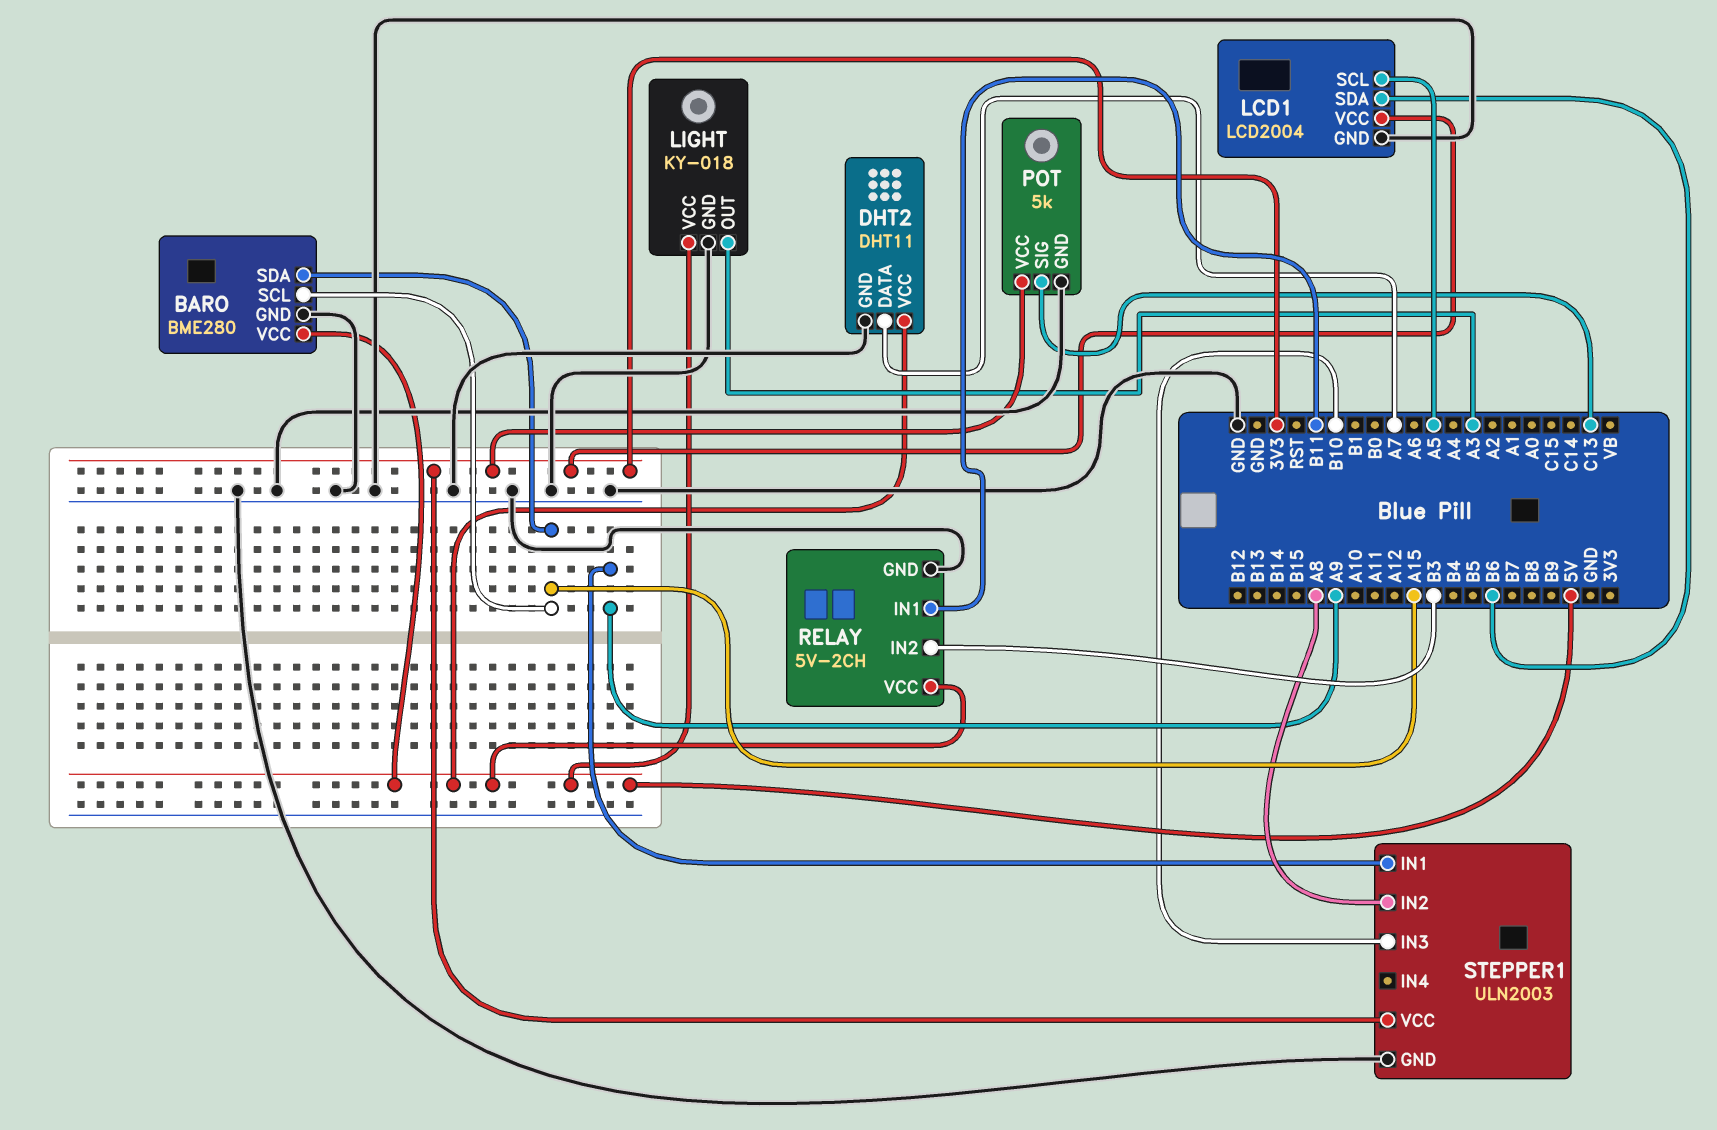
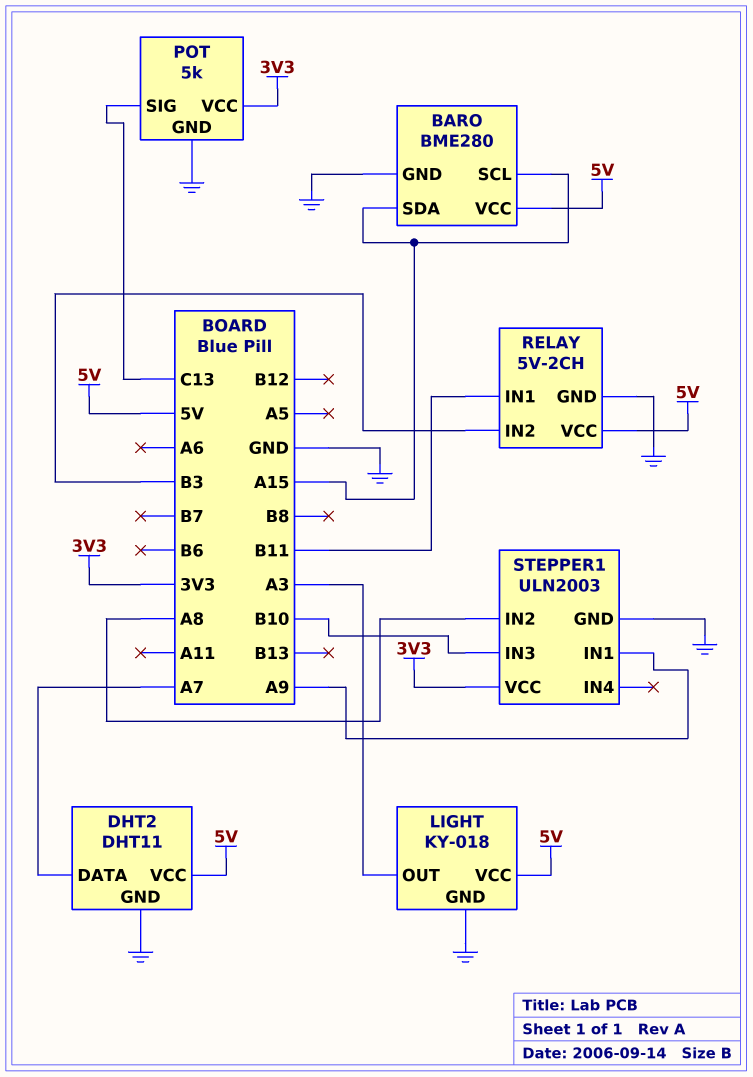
LCD1: LCD2004 -> none
LCD1 pin GND: GND -> none
LCD1 pin SCL: A5 -> none
LCD1 pin SDA: B6 -> none
LCD1 pin VCC: 3V3 -> none

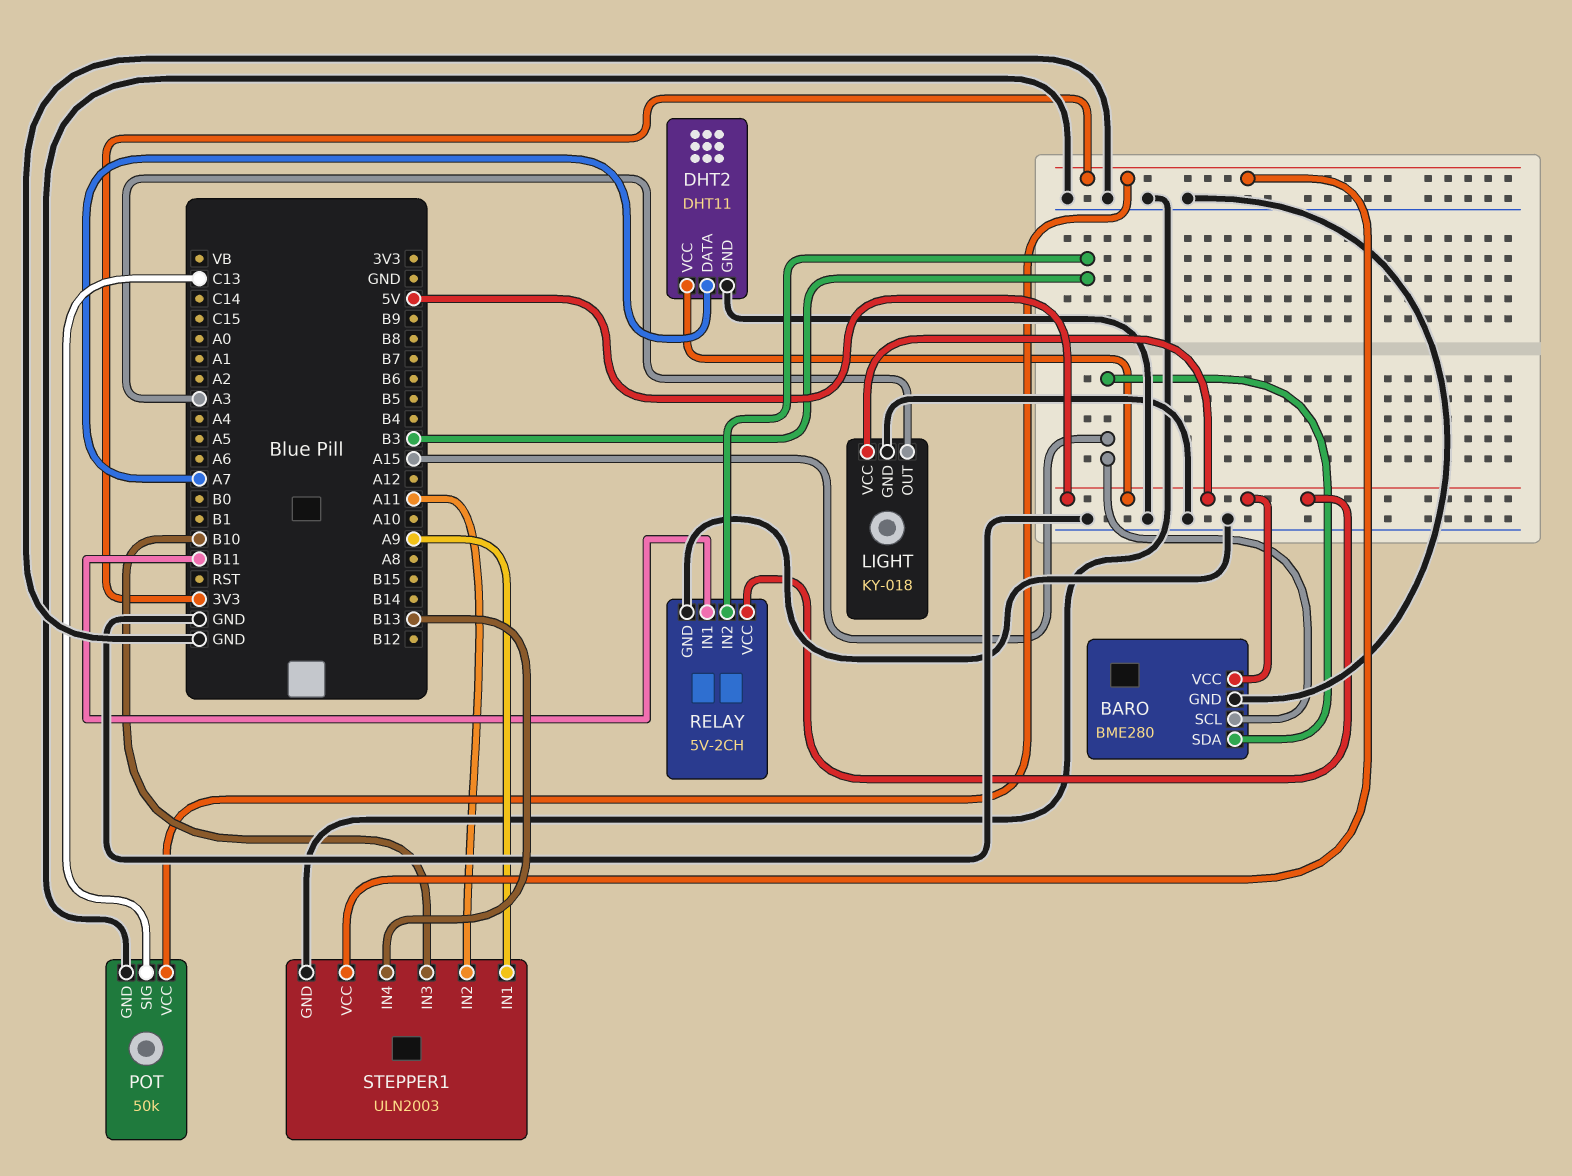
POT: 5k -> 50k
STEPPER1 pin IN2: A8 -> A11
STEPPER1 pin IN4: none -> B13

